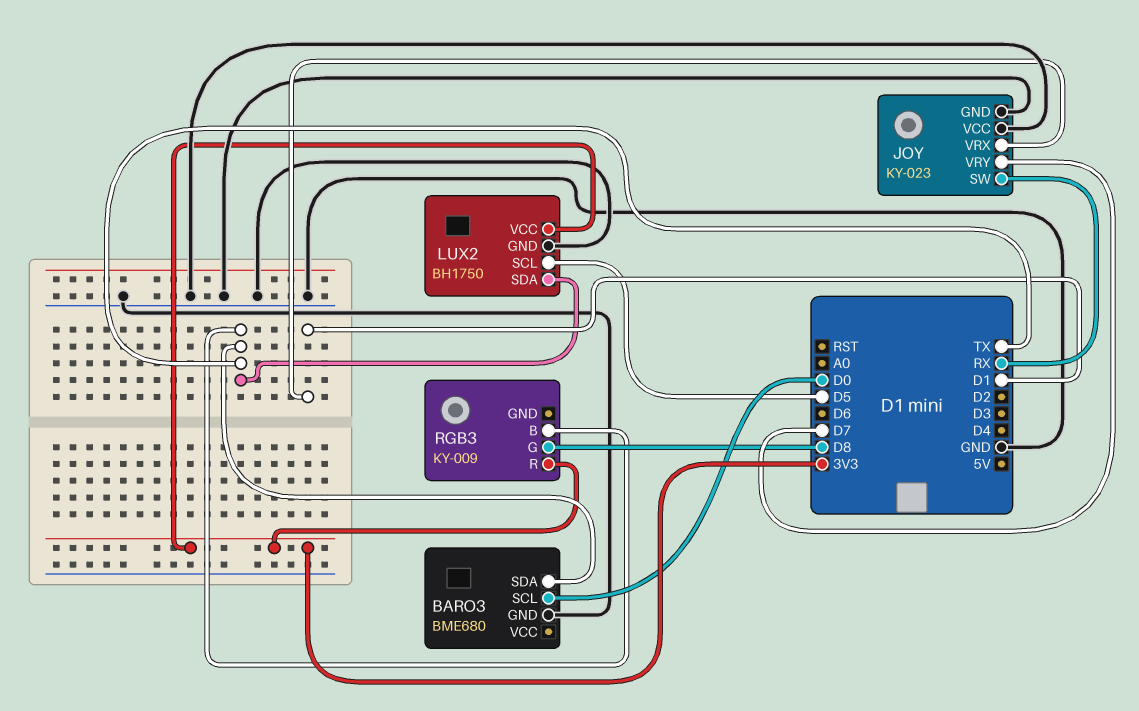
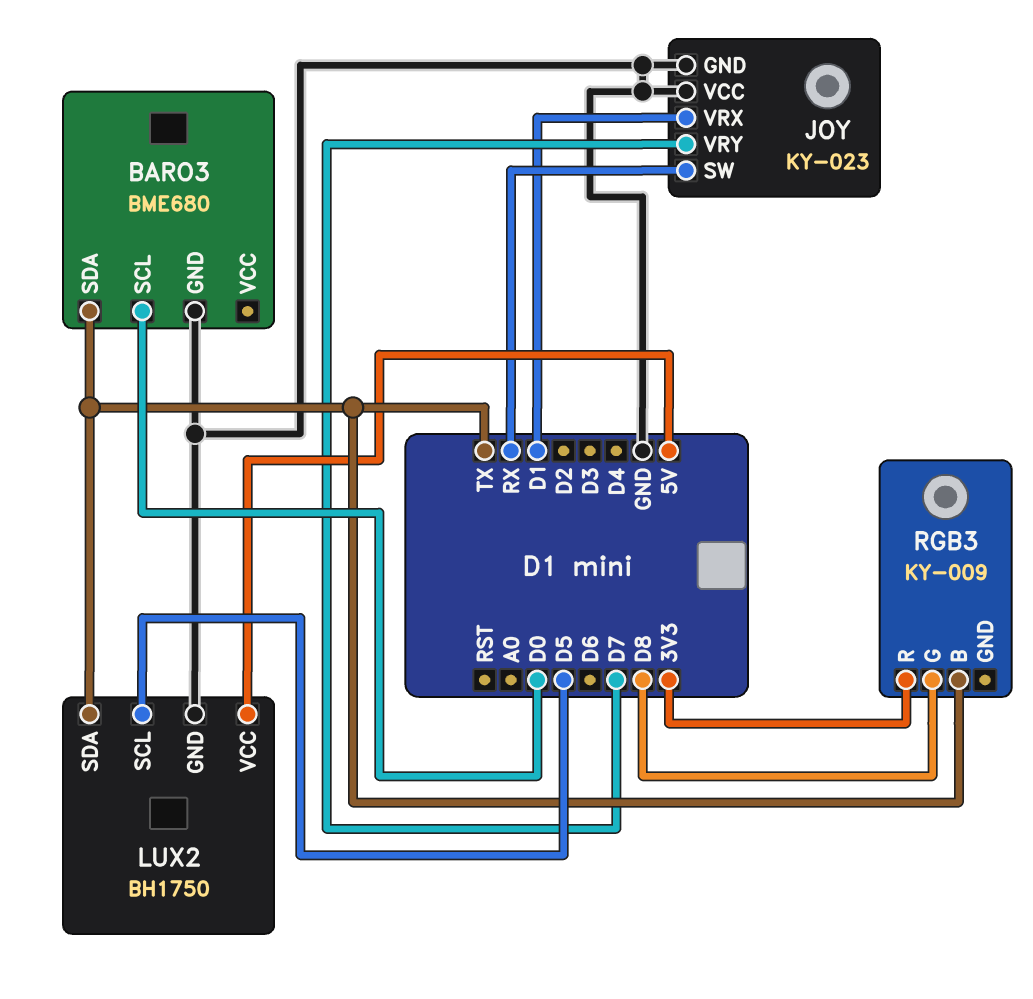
LUX2 pin VCC: 3V3 -> 5V

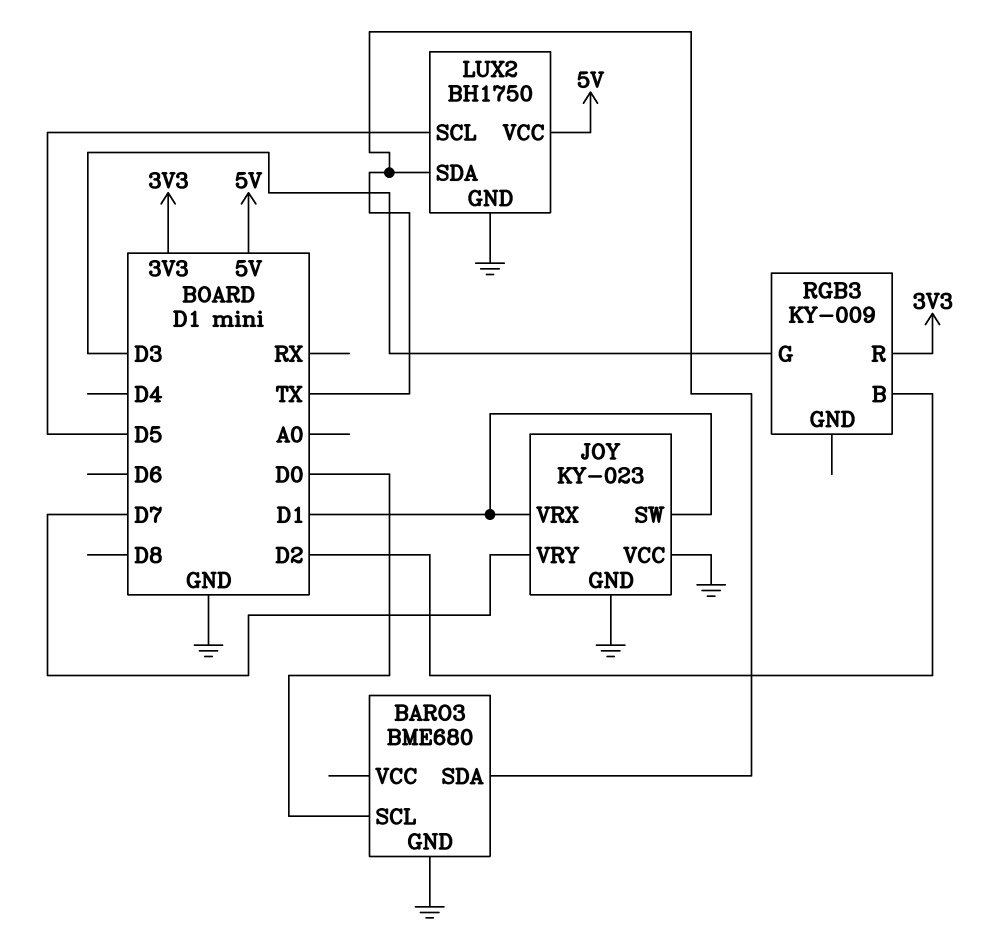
JOY pin SW: RX -> D1
RGB3 pin B: TX -> D2
RGB3 pin G: D8 -> D3

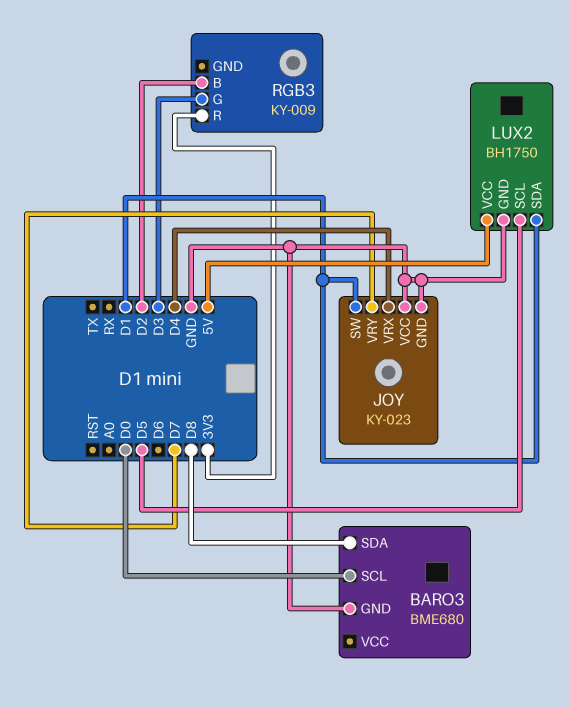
BARO3 pin SDA: TX -> D8
JOY pin VRX: D1 -> D4
LUX2 pin SDA: TX -> D1

